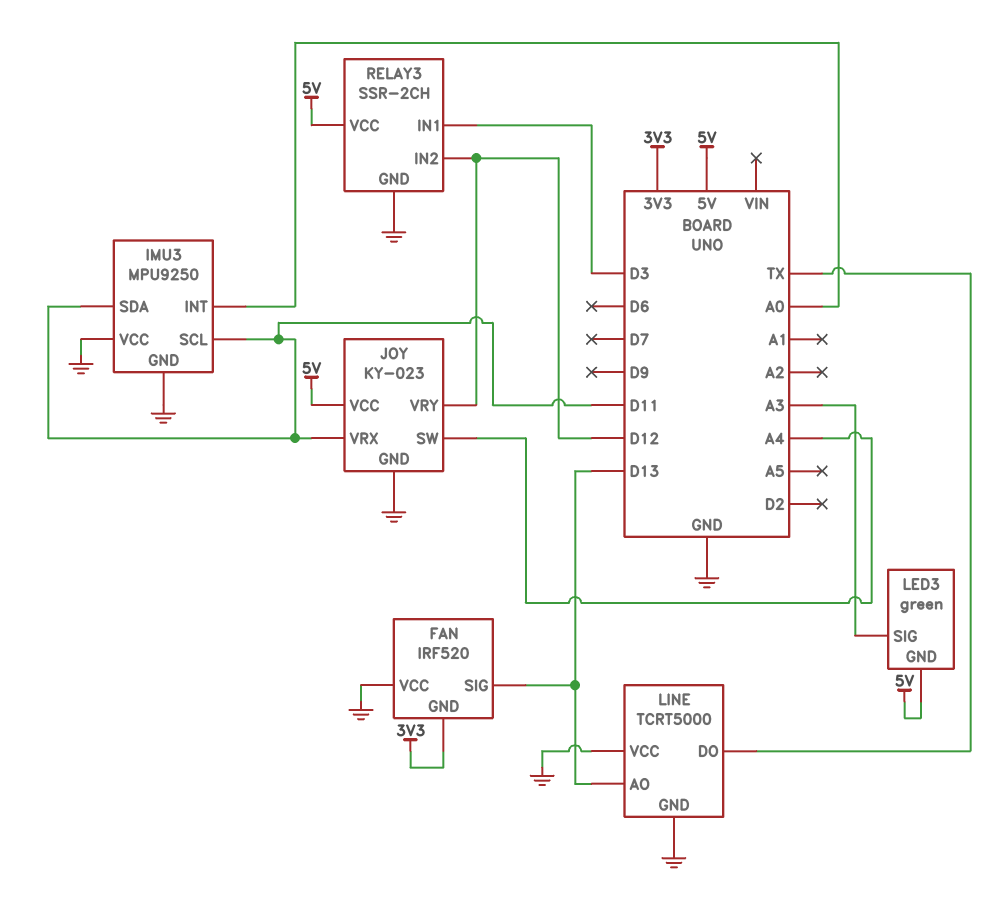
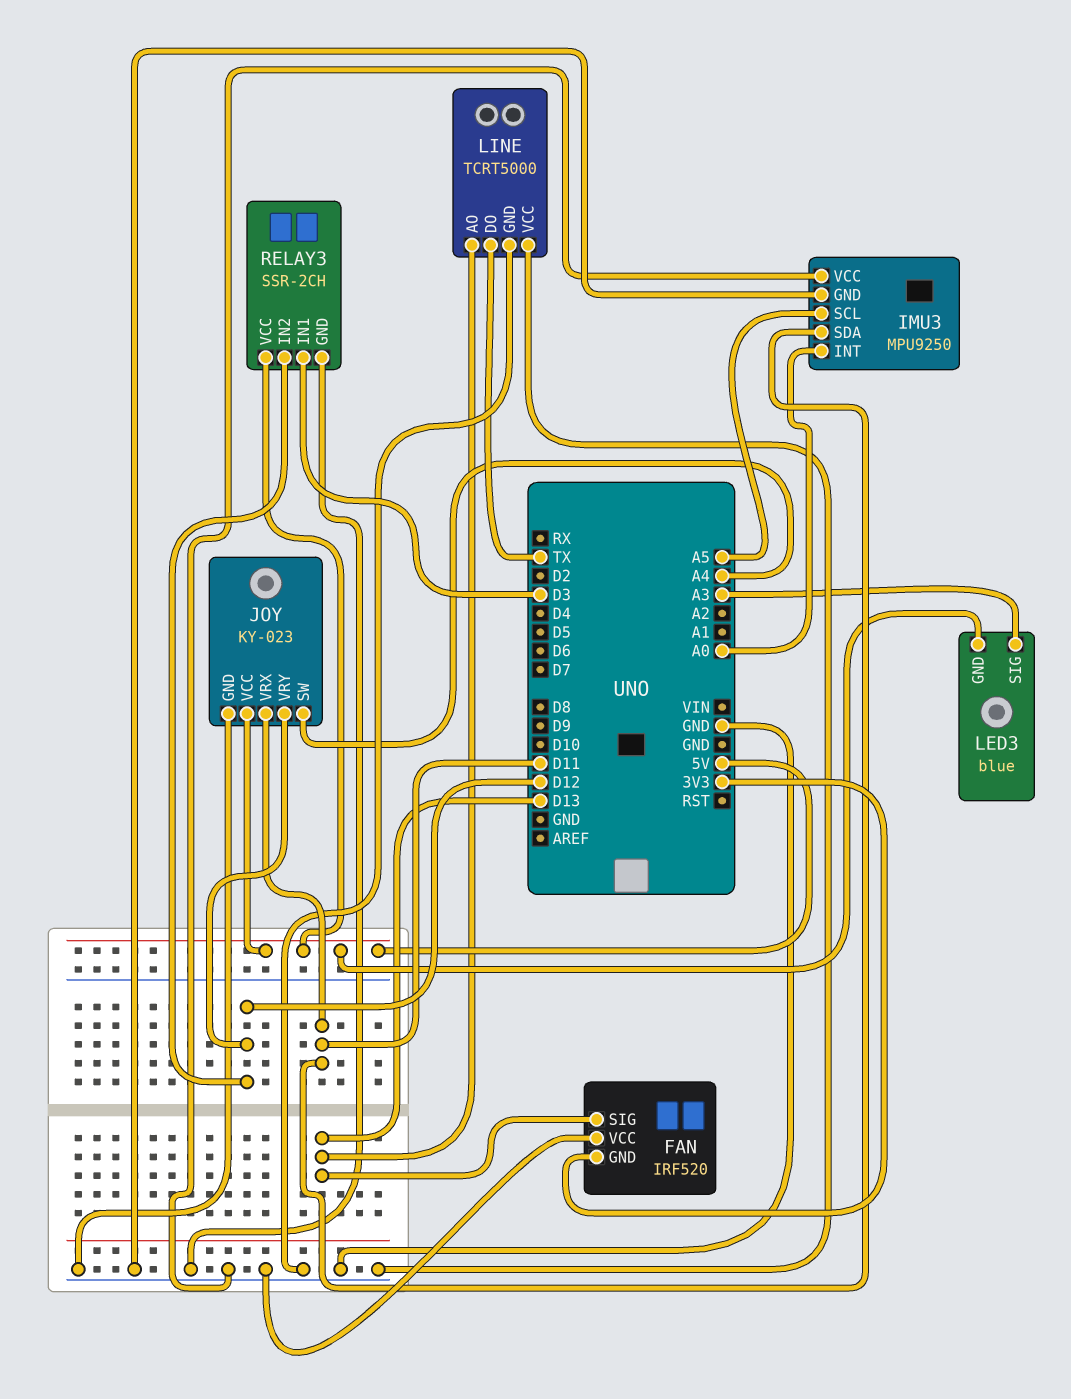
IMU3 pin SCL: D11 -> A5
LED3: green -> blue

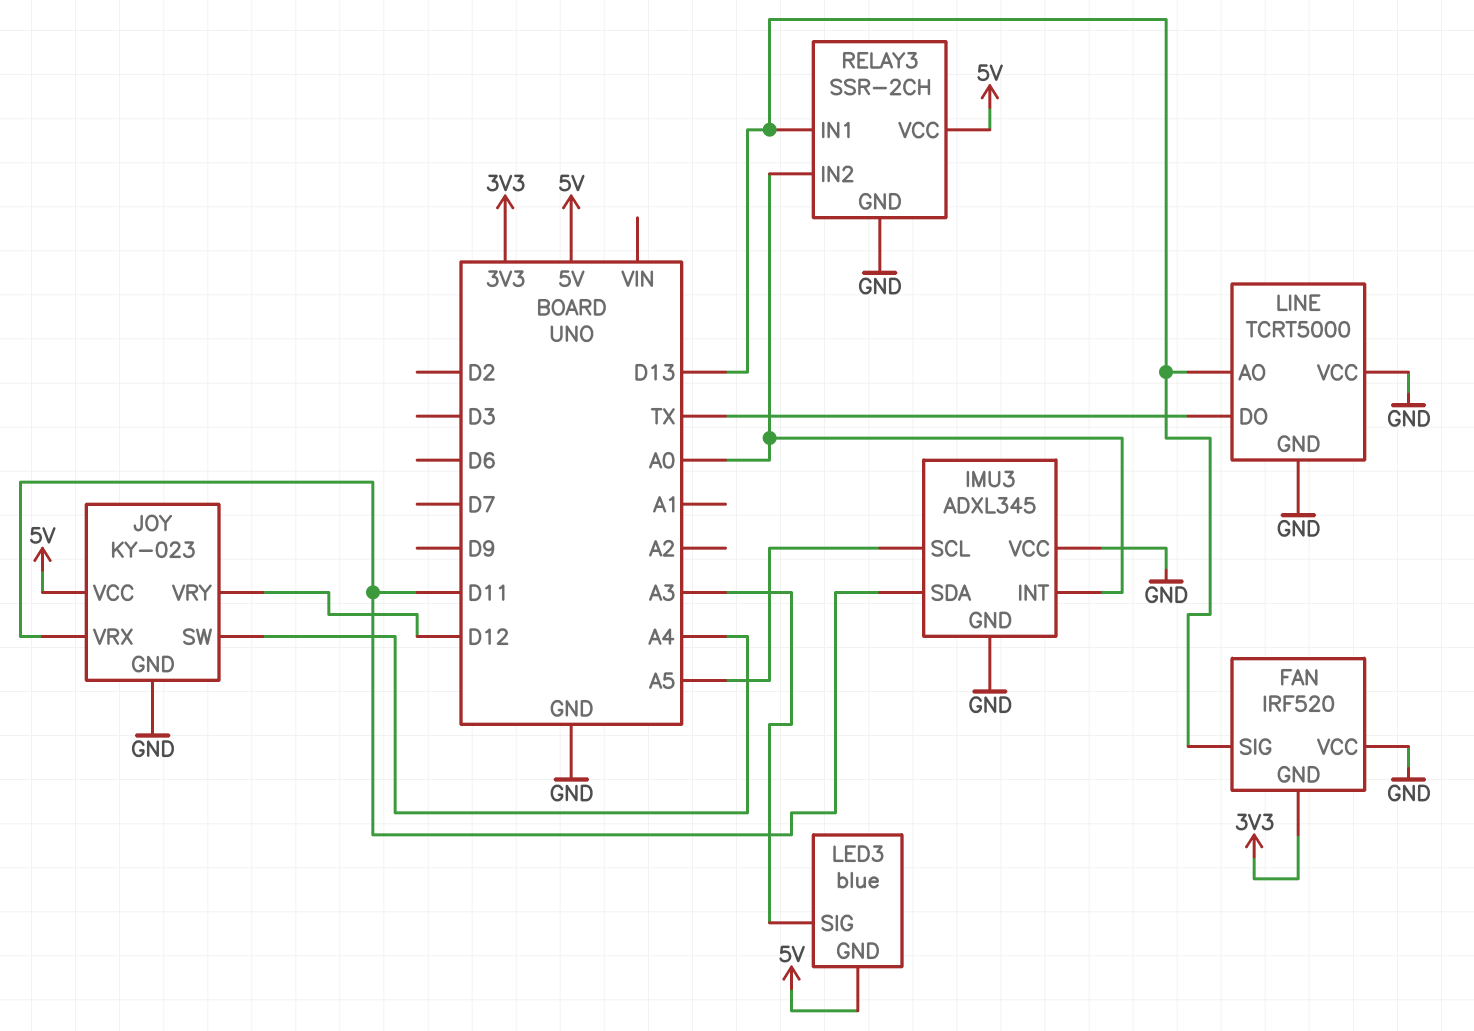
IMU3: MPU9250 -> ADXL345
RELAY3 pin IN1: D3 -> D13
RELAY3 pin IN2: D12 -> A0

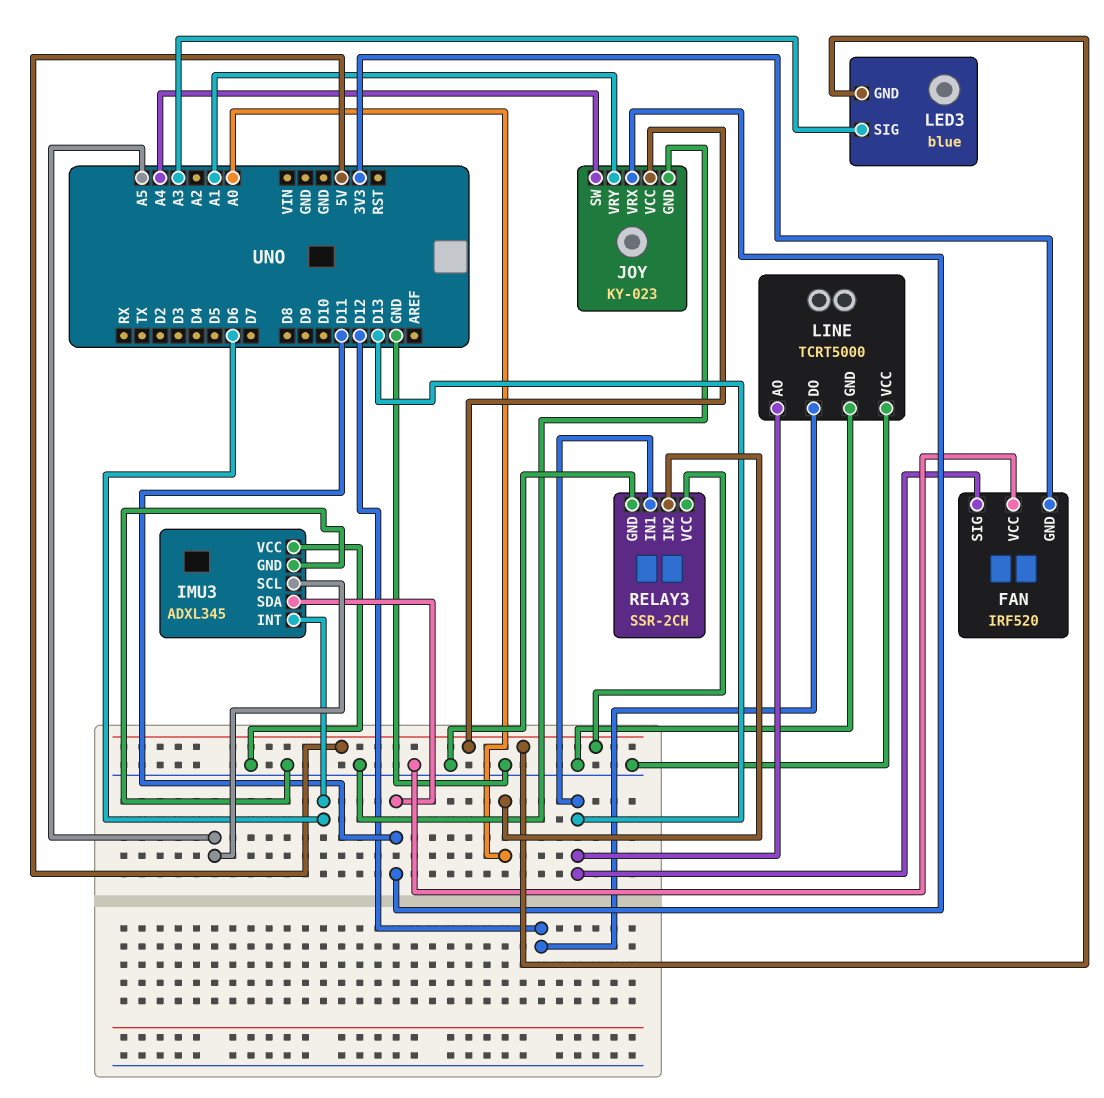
IMU3 pin INT: A0 -> D6
JOY pin VRY: D12 -> A1
LINE pin DO: TX -> D12

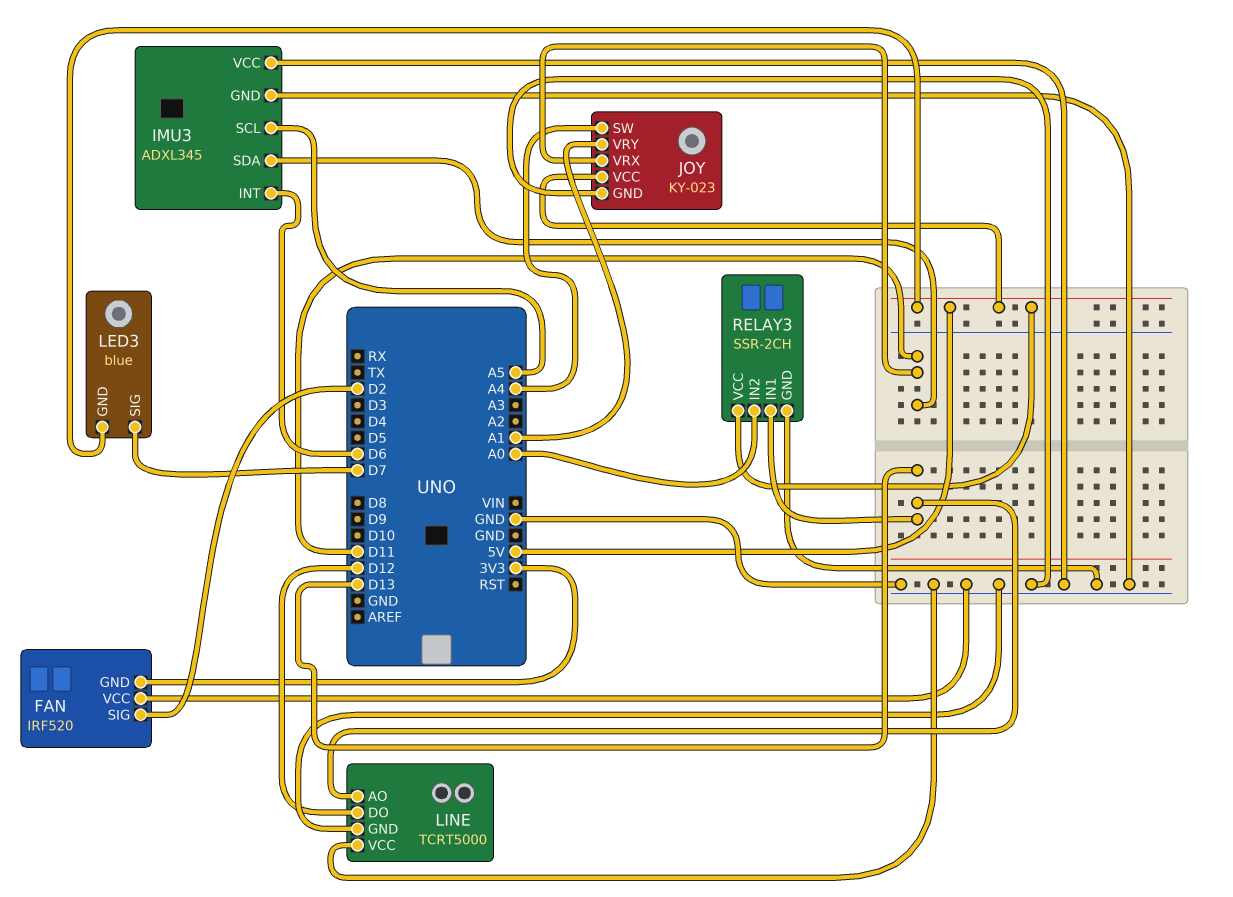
FAN pin SIG: D13 -> D2
LED3 pin SIG: A3 -> D7

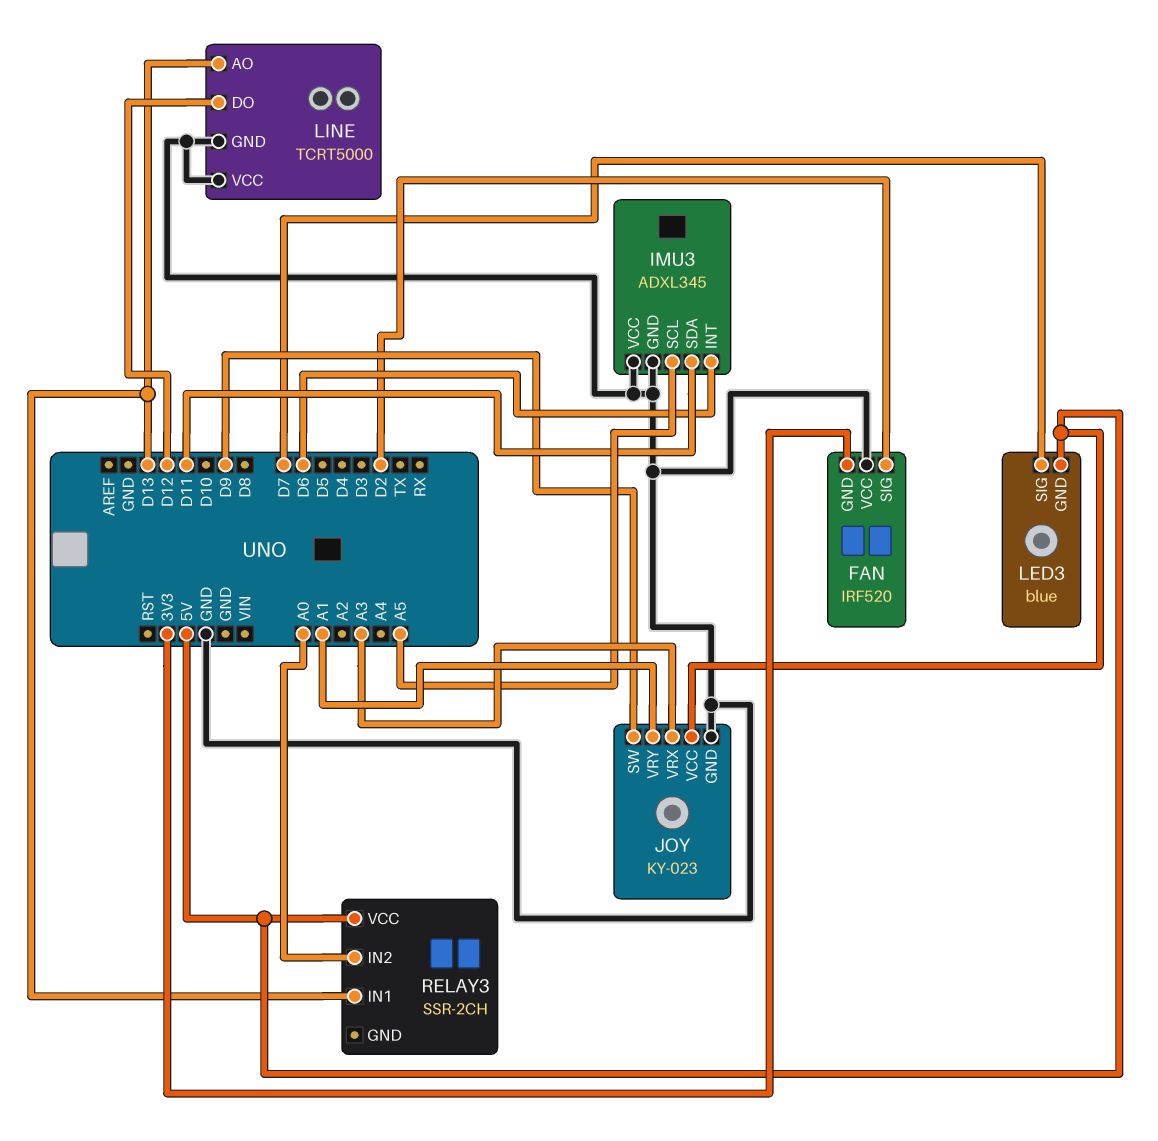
JOY pin SW: A4 -> D9
JOY pin VRX: D11 -> A3
RELAY3 pin GND: GND -> none

